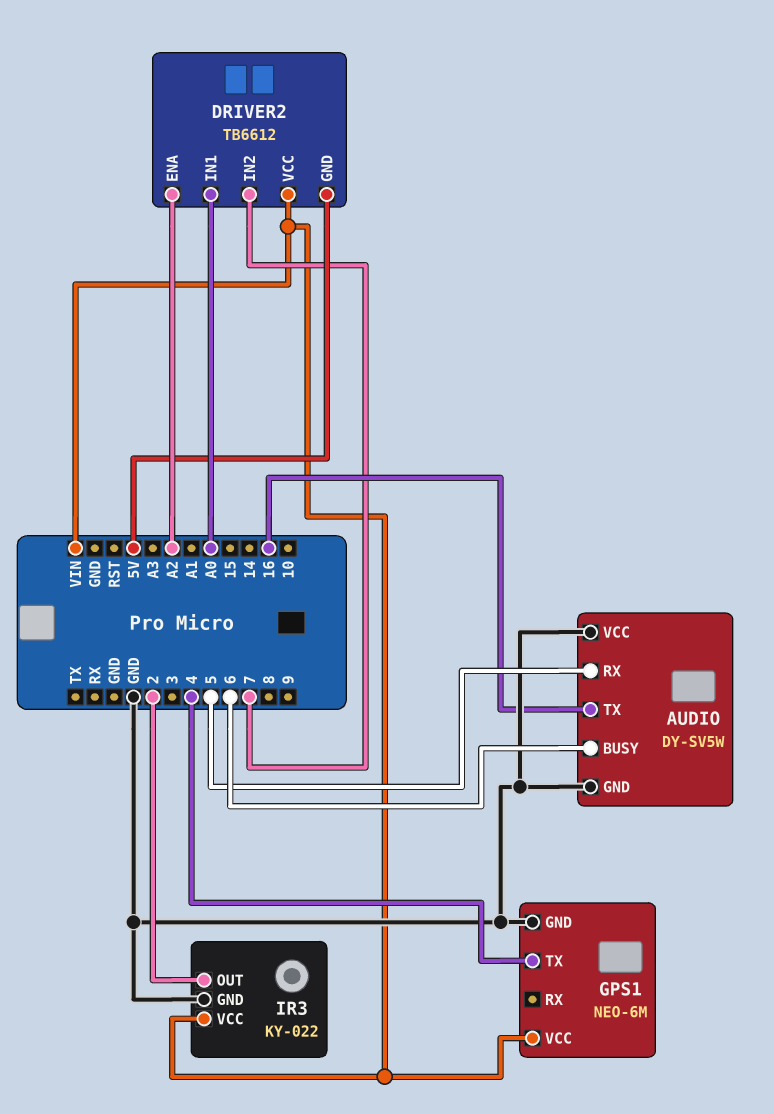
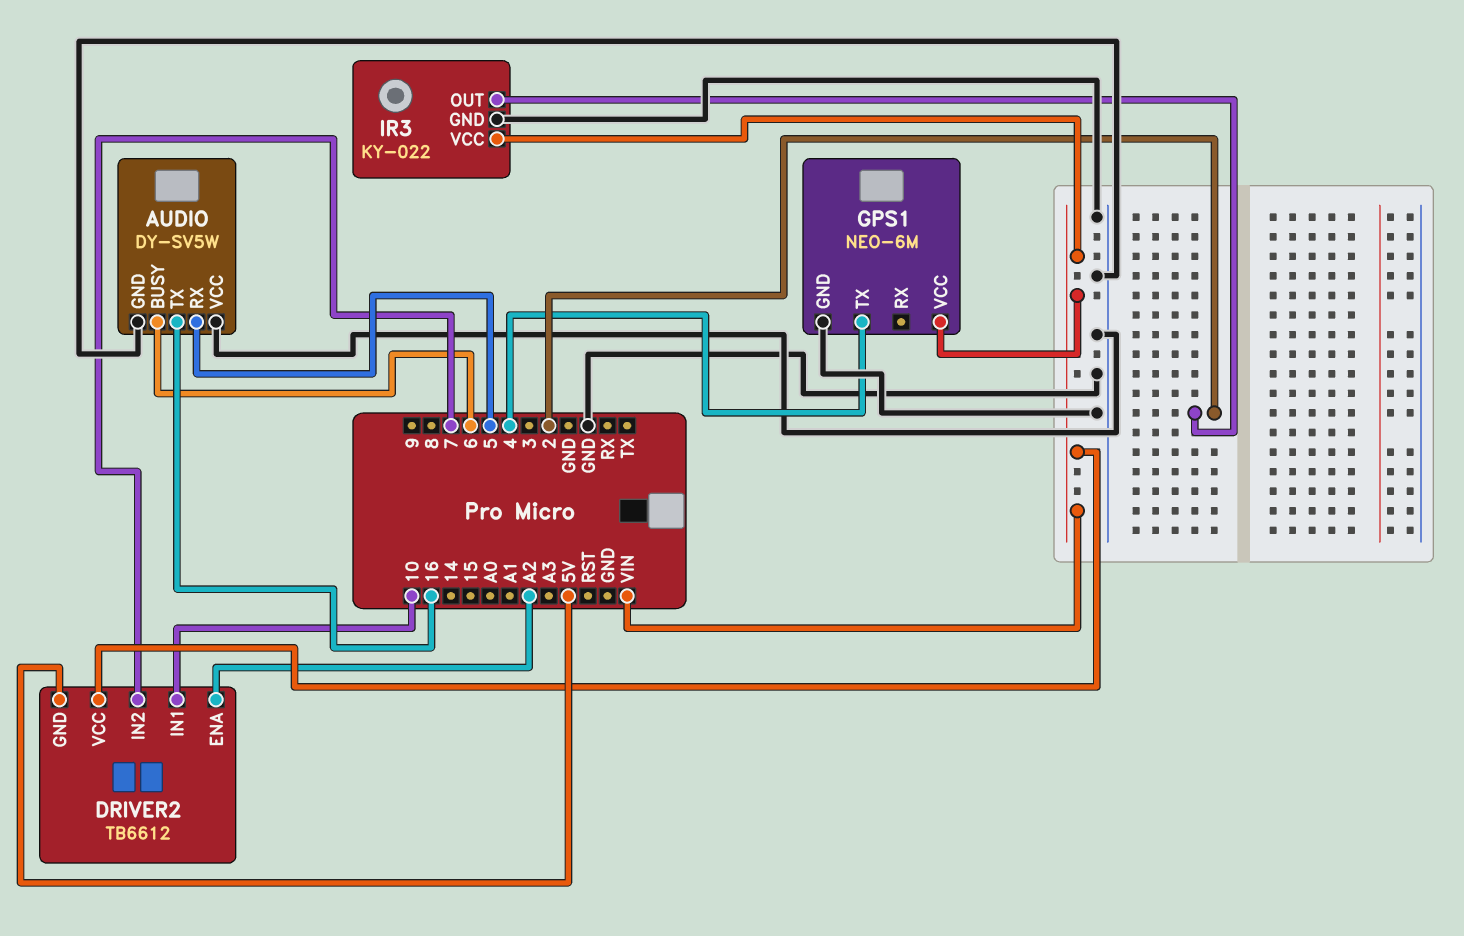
DRIVER2 pin IN1: A0 -> 10

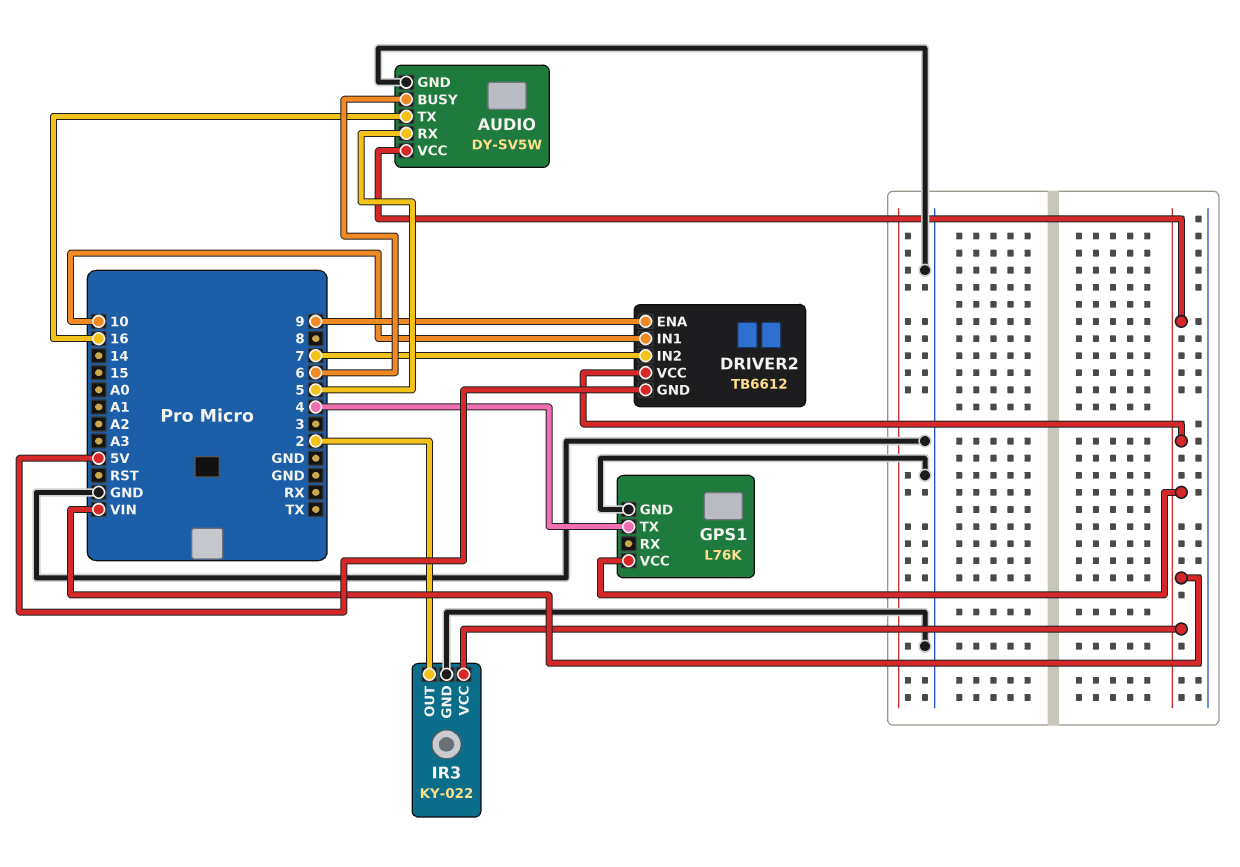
AUDIO pin VCC: GND -> VIN
DRIVER2 pin ENA: A2 -> 9
GPS1: NEO-6M -> L76K

